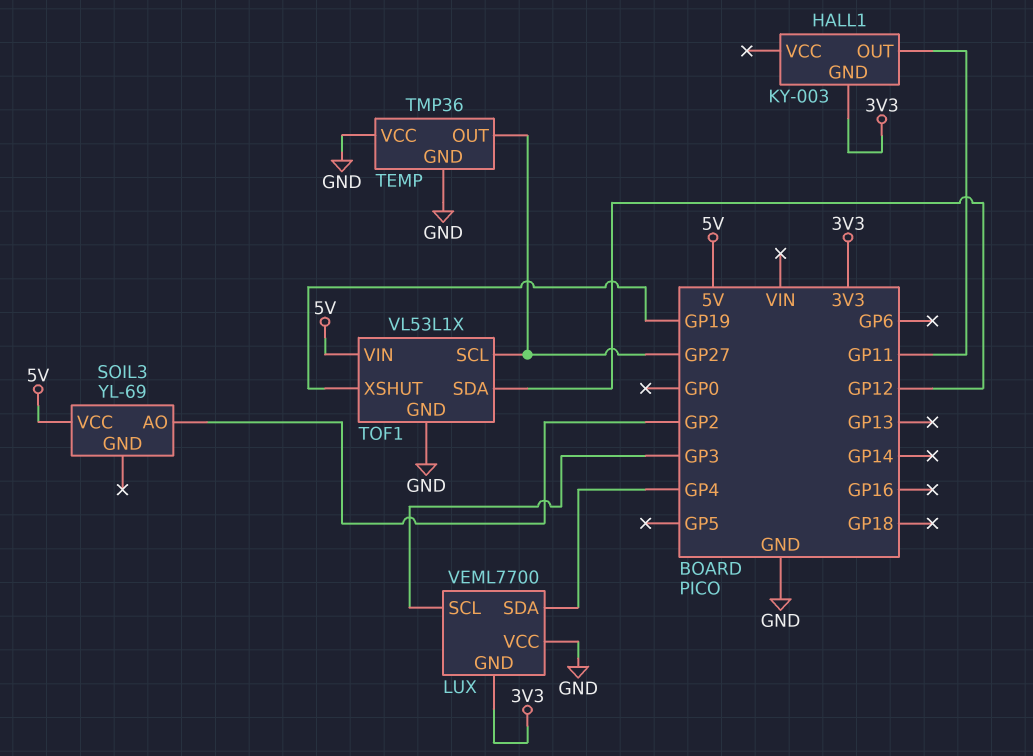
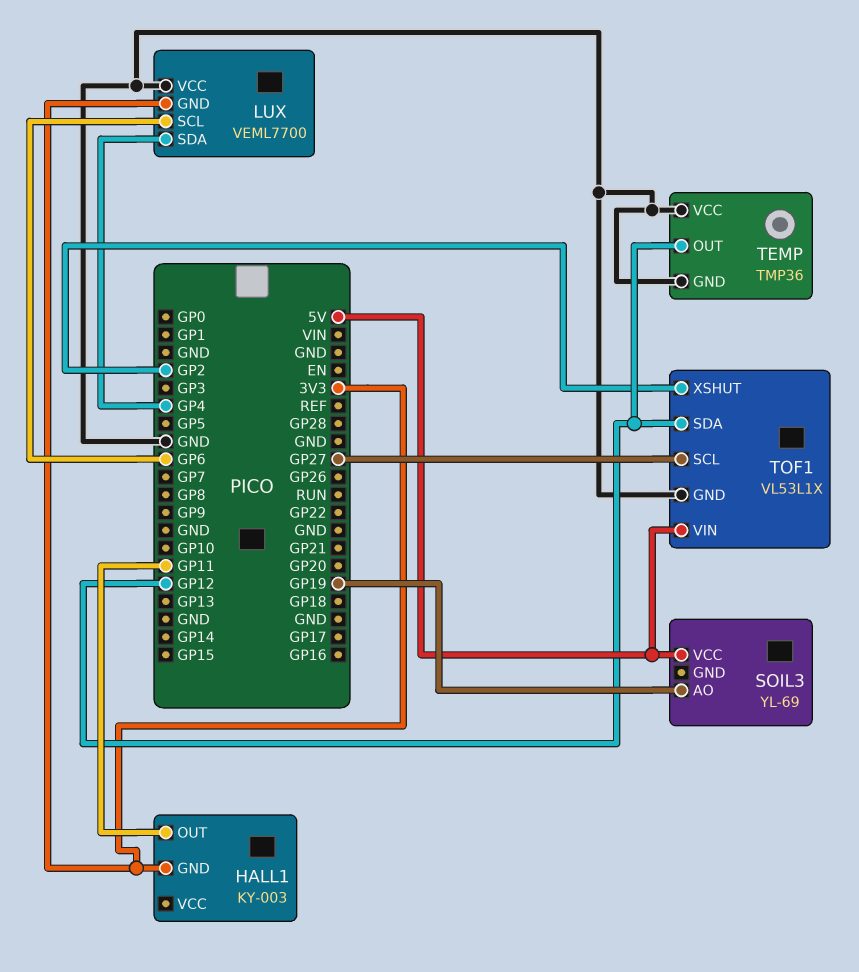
LUX pin SCL: GP3 -> GP6
SOIL3 pin AO: GP2 -> GP19
TEMP pin OUT: GP27 -> GP12
TOF1 pin XSHUT: GP19 -> GP2

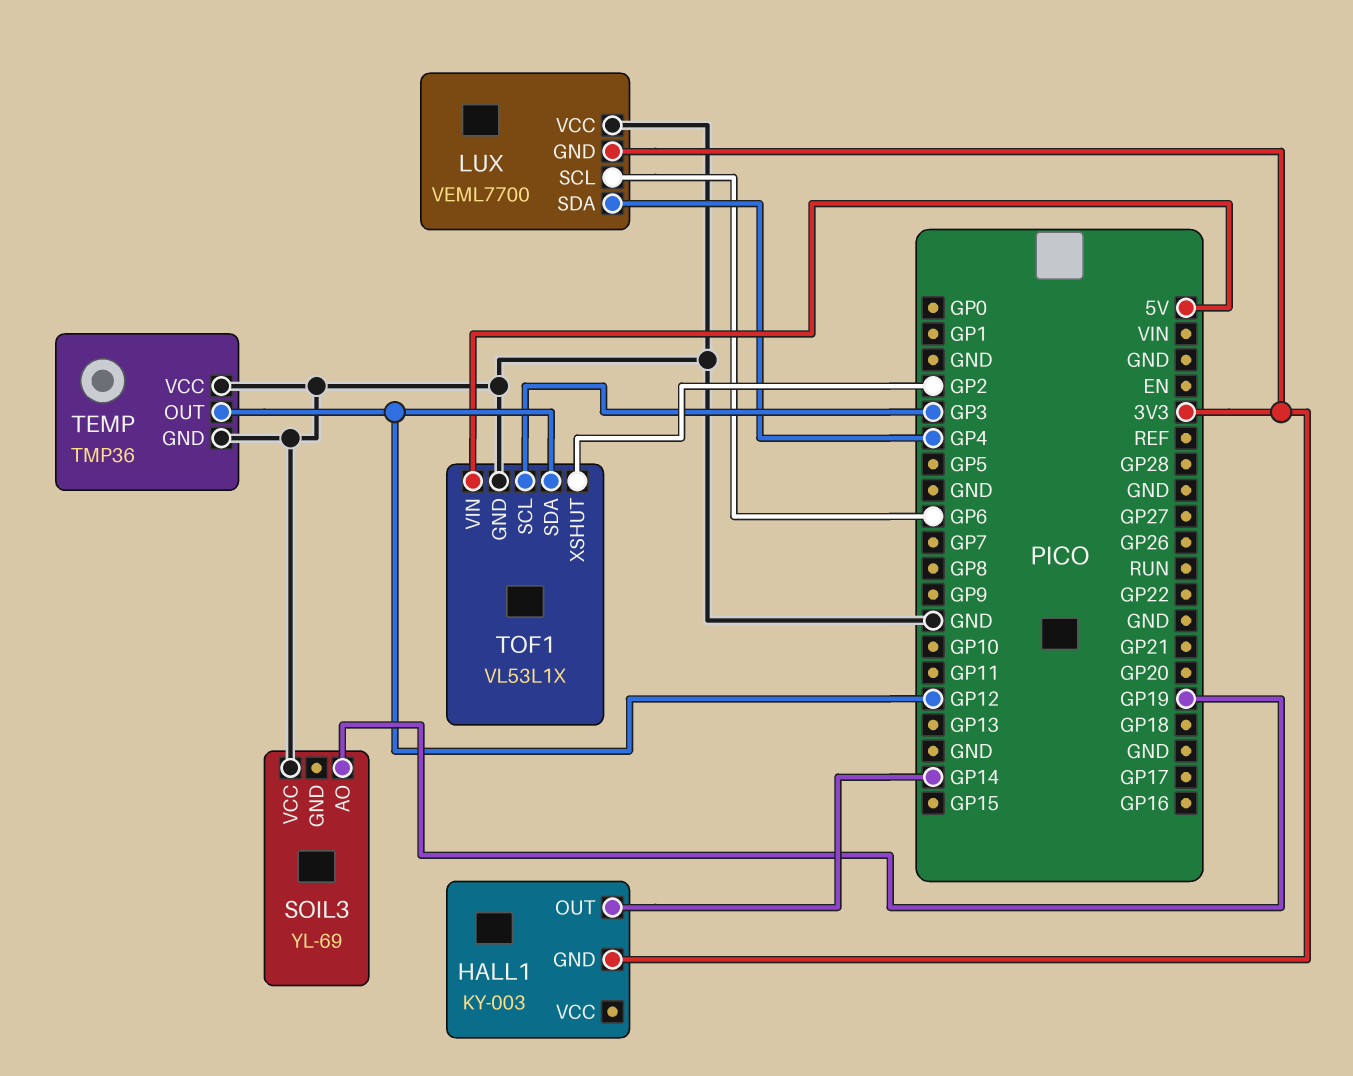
HALL1 pin OUT: GP11 -> GP14
SOIL3 pin VCC: 5V -> GND
TOF1 pin SCL: GP27 -> GP3

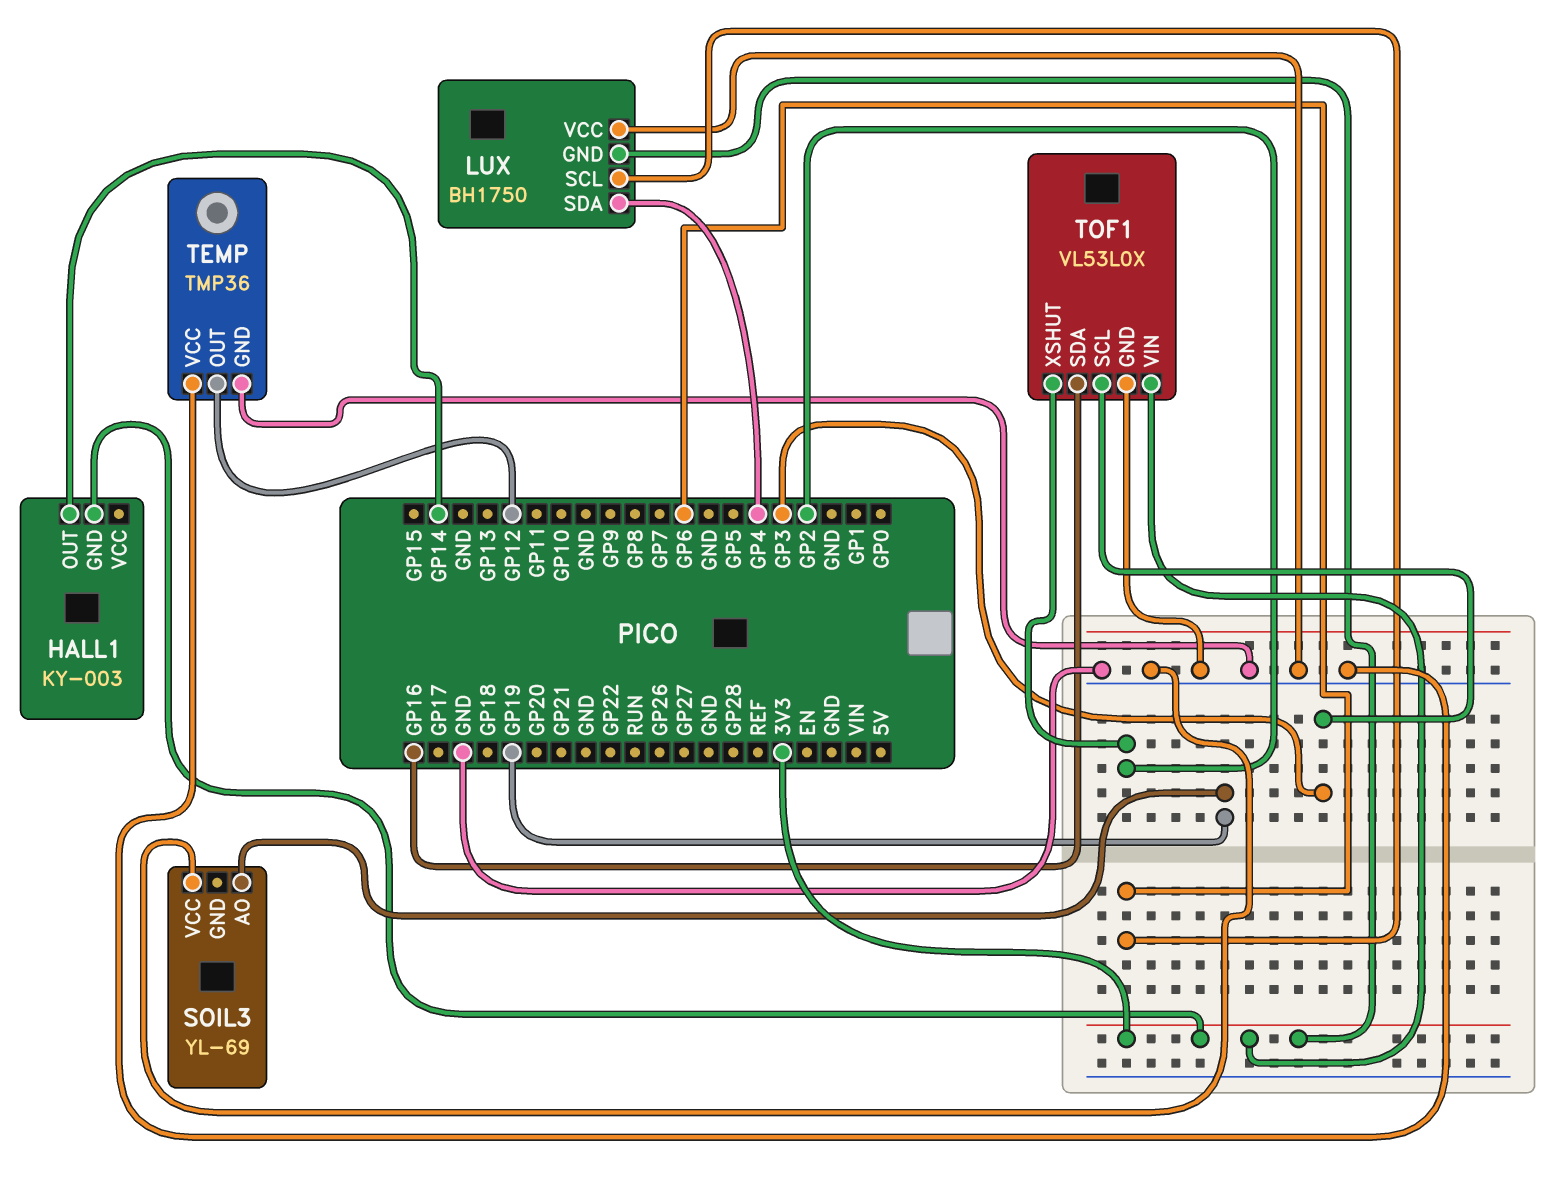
LUX: VEML7700 -> BH1750
TOF1: VL53L1X -> VL53L0X
TOF1 pin SDA: GP12 -> GP16
TOF1 pin VIN: 5V -> 3V3

